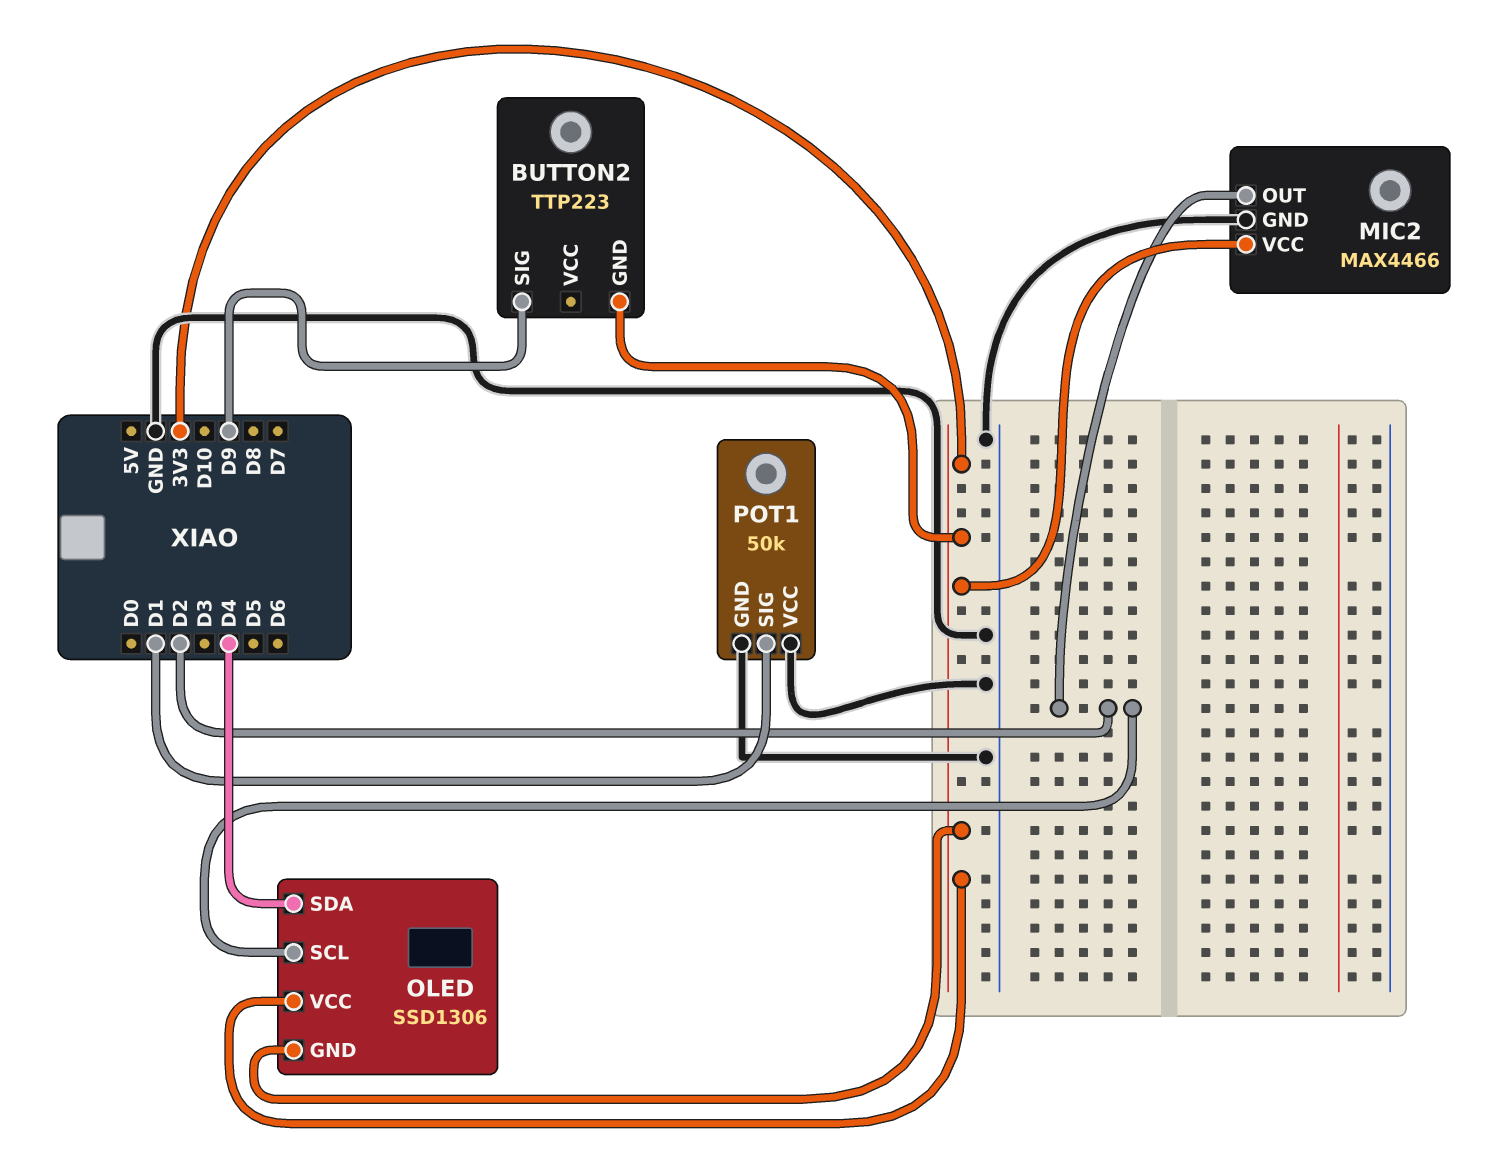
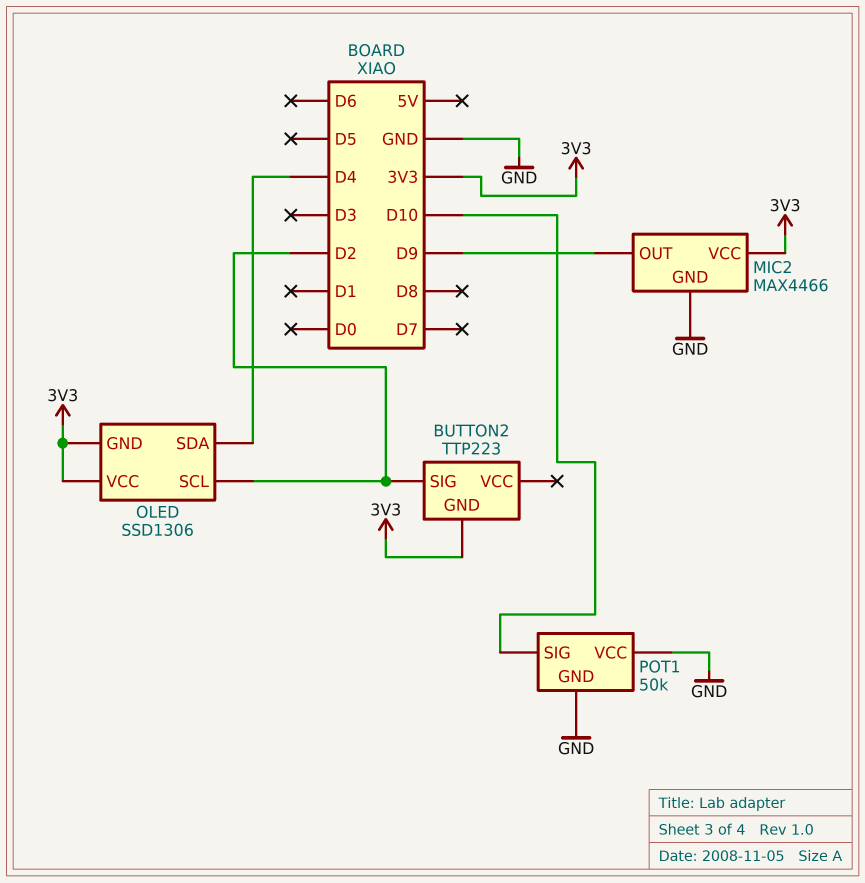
BUTTON2 pin SIG: D9 -> D2
MIC2 pin OUT: D2 -> D9
POT1 pin SIG: D1 -> D10

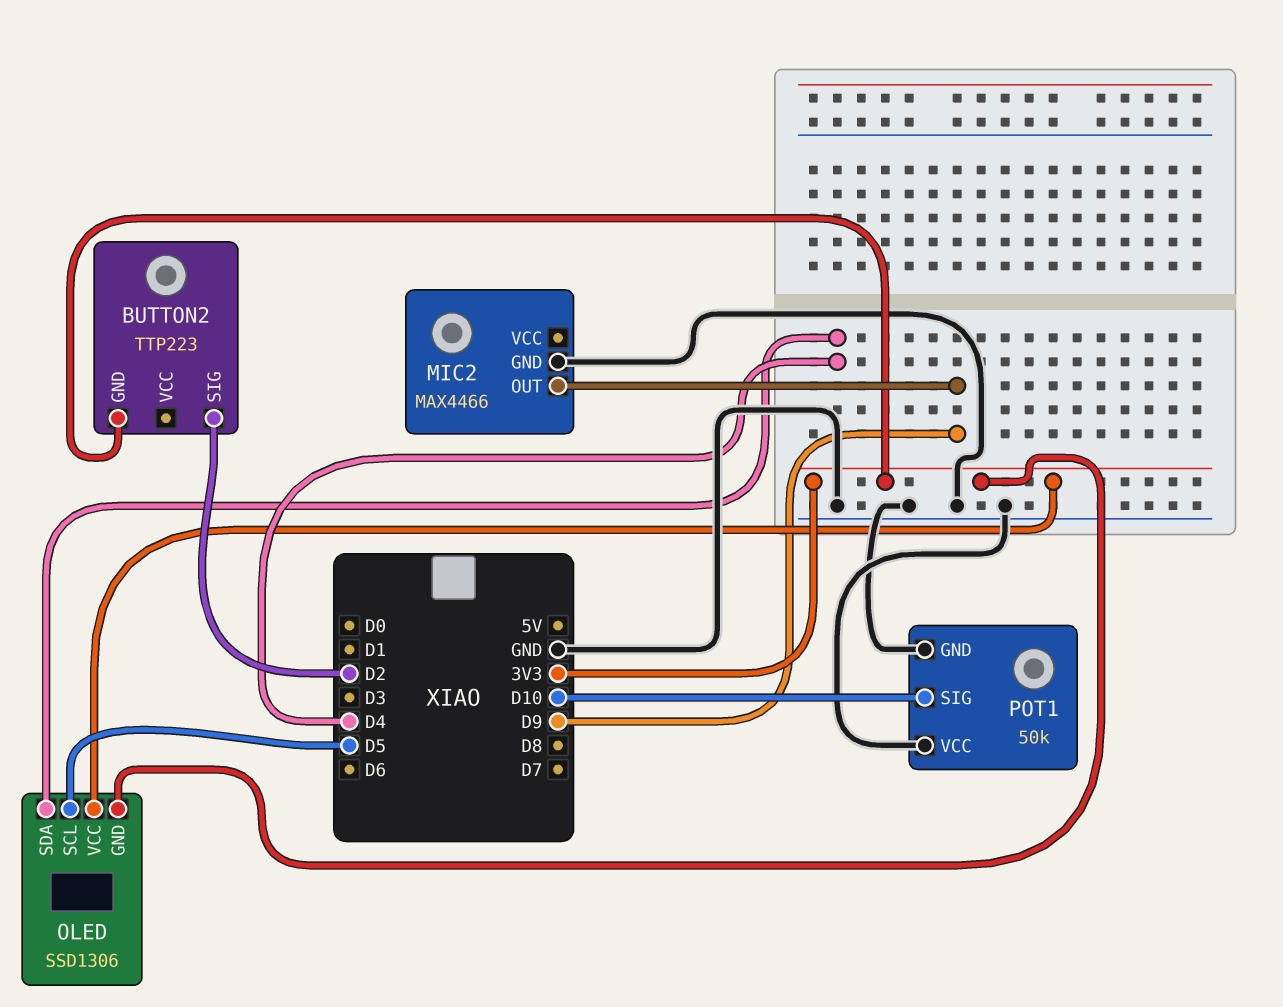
MIC2 pin VCC: 3V3 -> none
OLED pin SCL: D2 -> D5

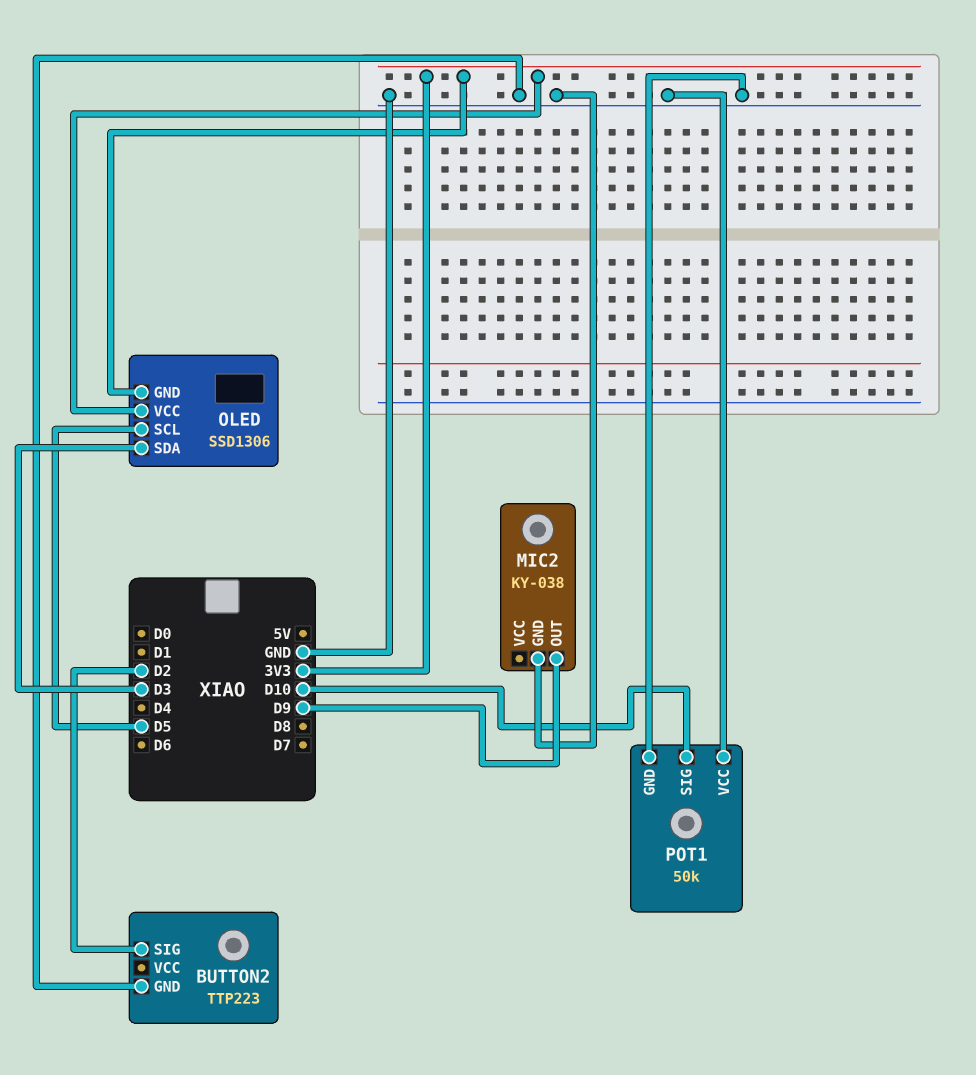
BUTTON2 pin GND: 3V3 -> GND
MIC2: MAX4466 -> KY-038
OLED pin SDA: D4 -> D3

